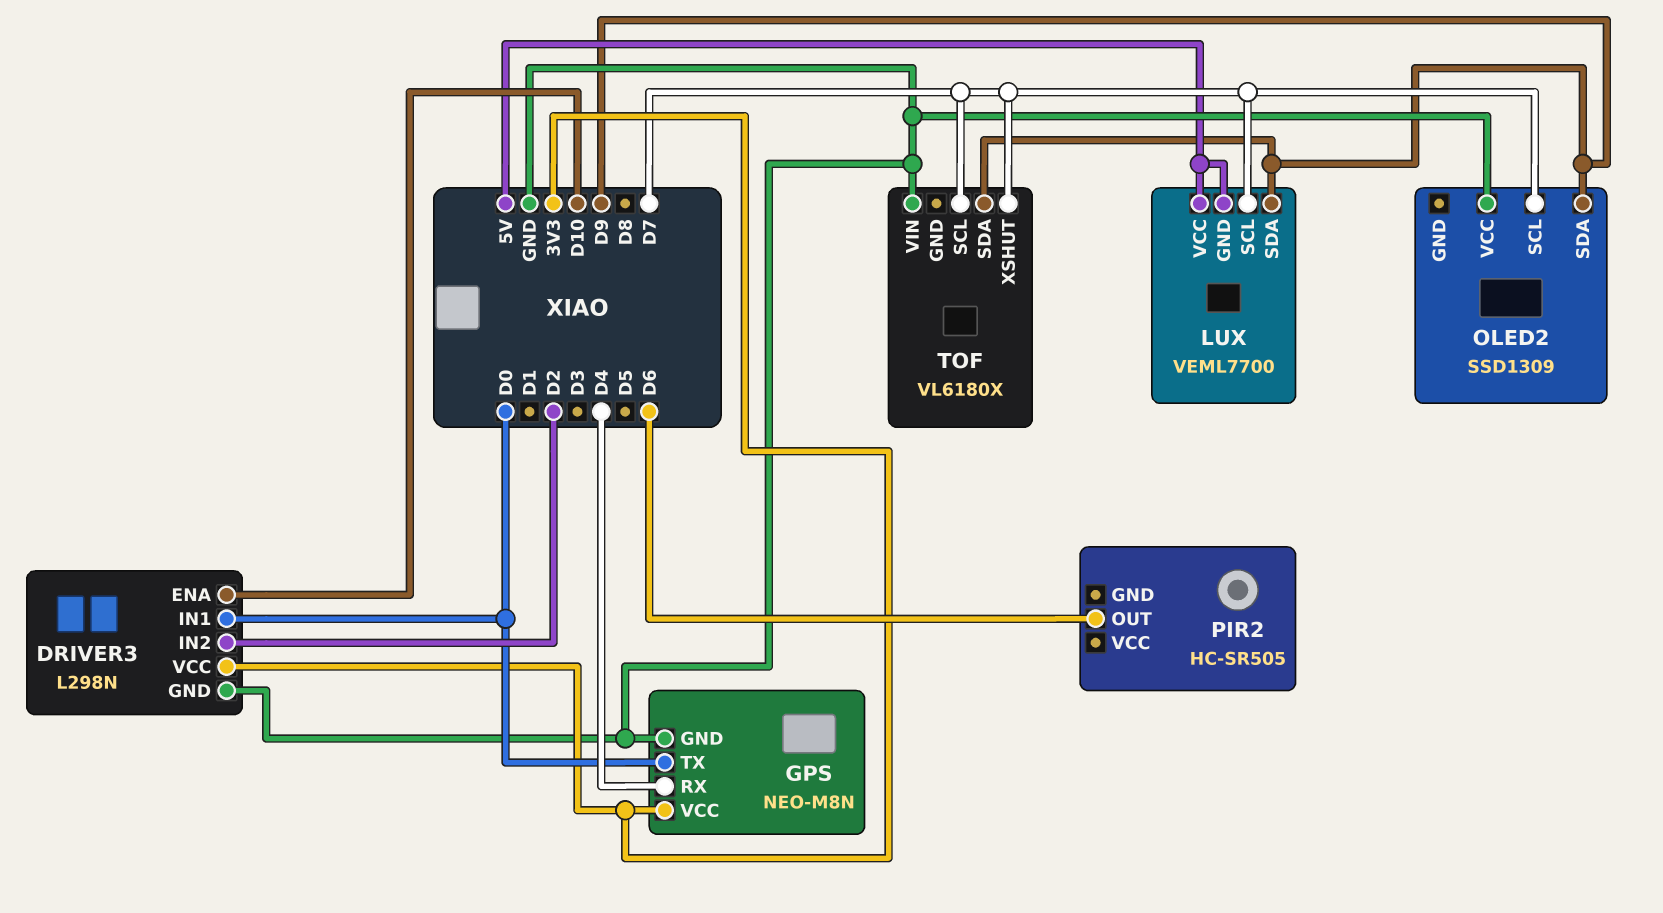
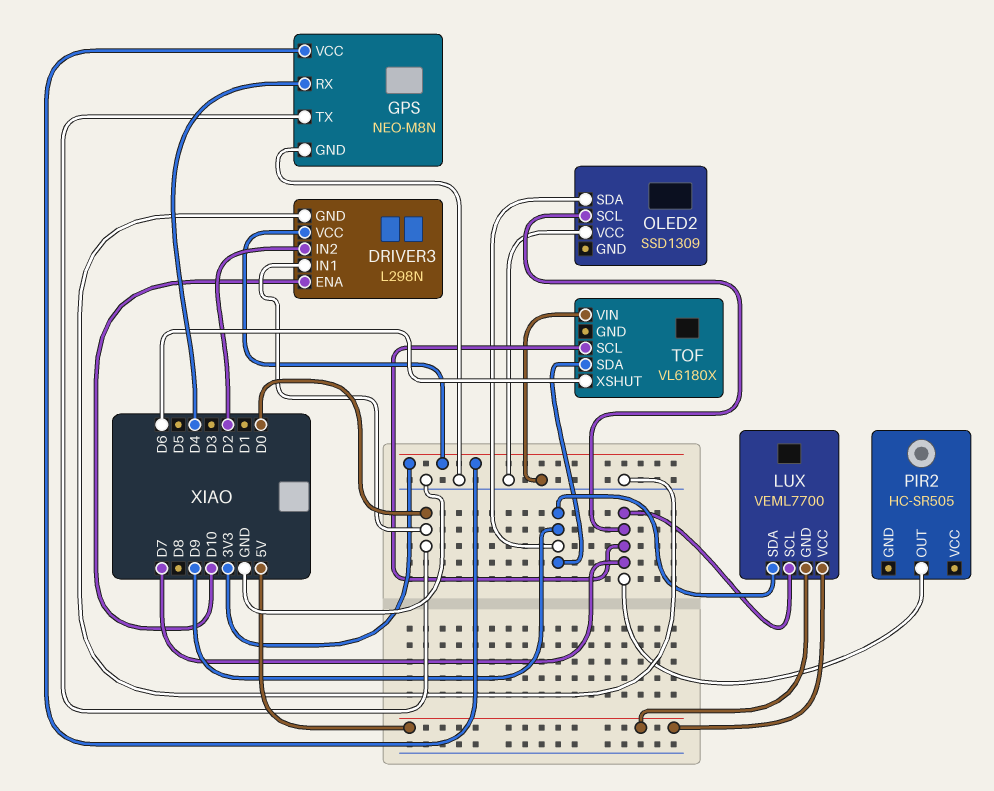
PIR2 pin OUT: D6 -> D7
TOF pin XSHUT: D7 -> D6

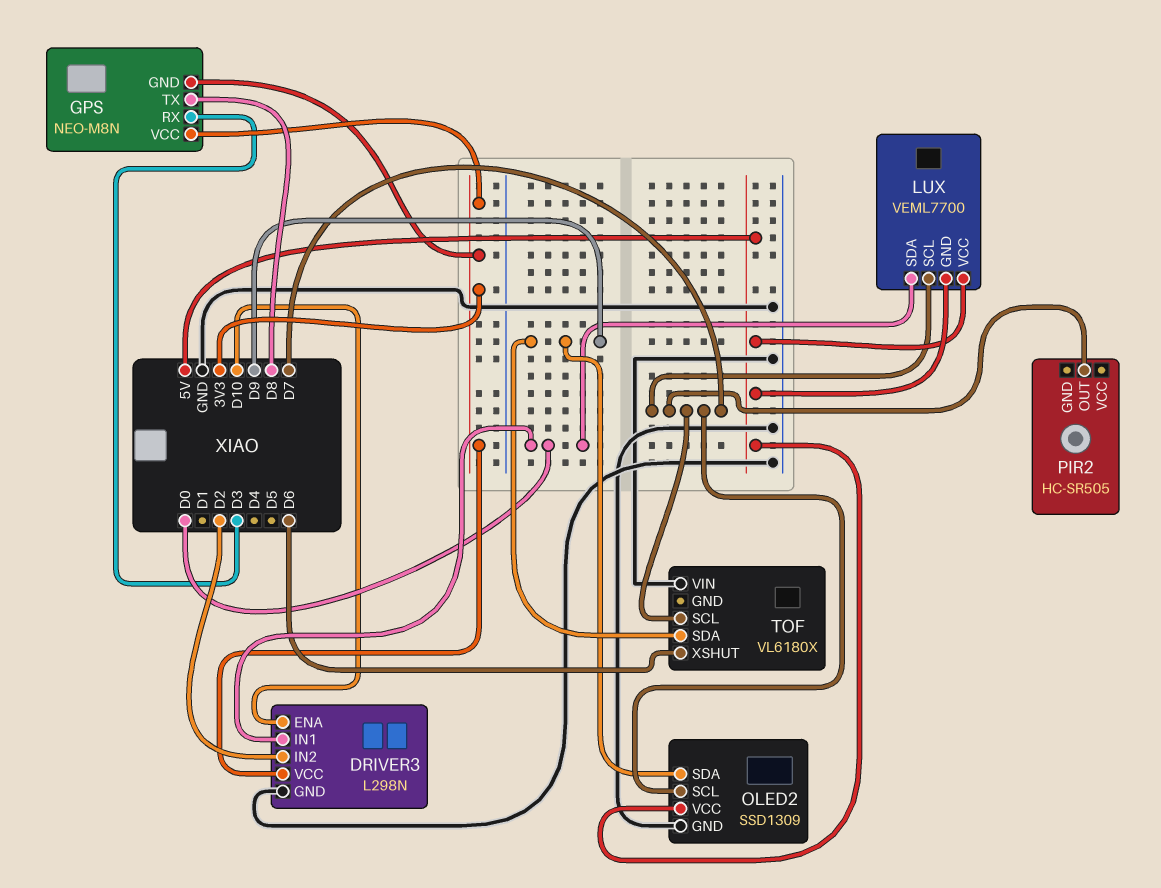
GPS pin GND: GND -> 3V3
GPS pin RX: D4 -> D3
GPS pin TX: D0 -> D8
LUX pin SDA: D9 -> D0
OLED2 pin GND: none -> GND
OLED2 pin VCC: GND -> 5V

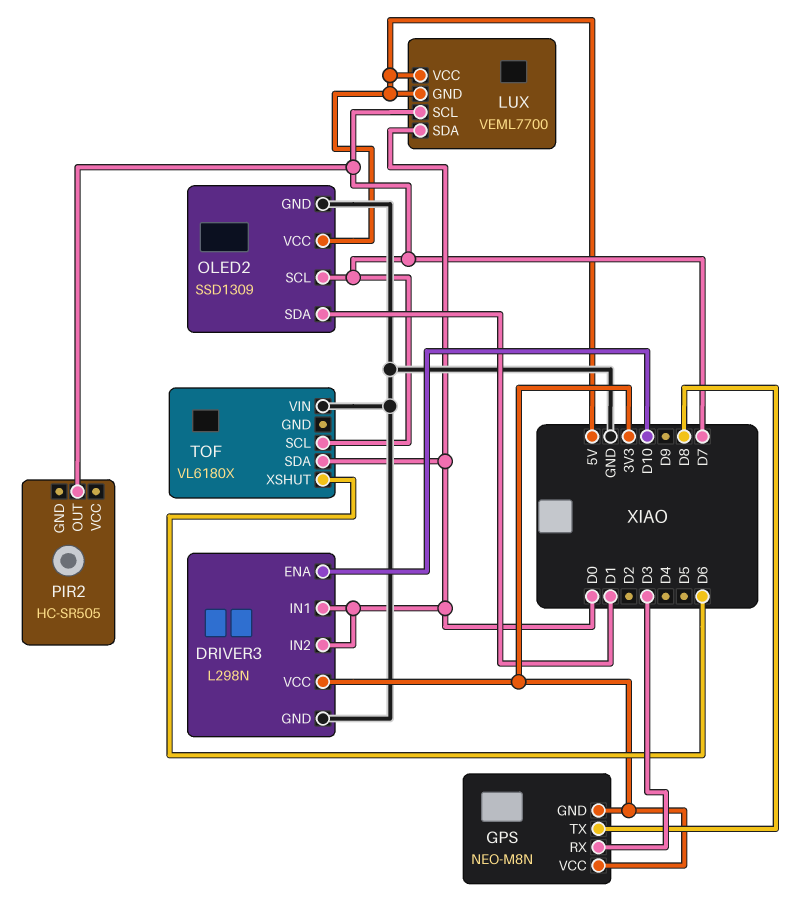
DRIVER3 pin IN2: D2 -> D0
OLED2 pin SDA: D9 -> D1
TOF pin SDA: D9 -> D0

